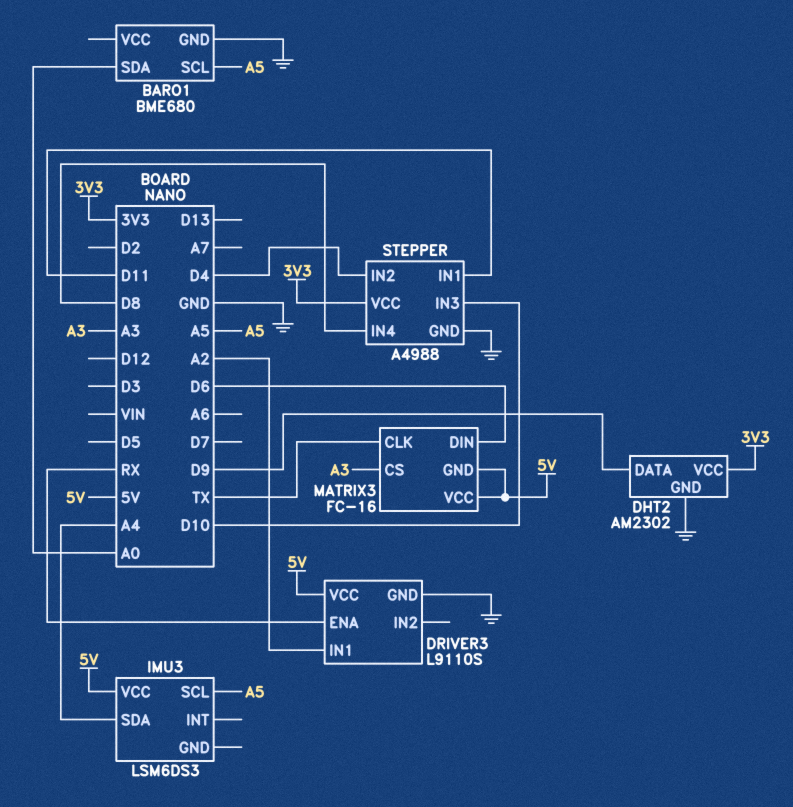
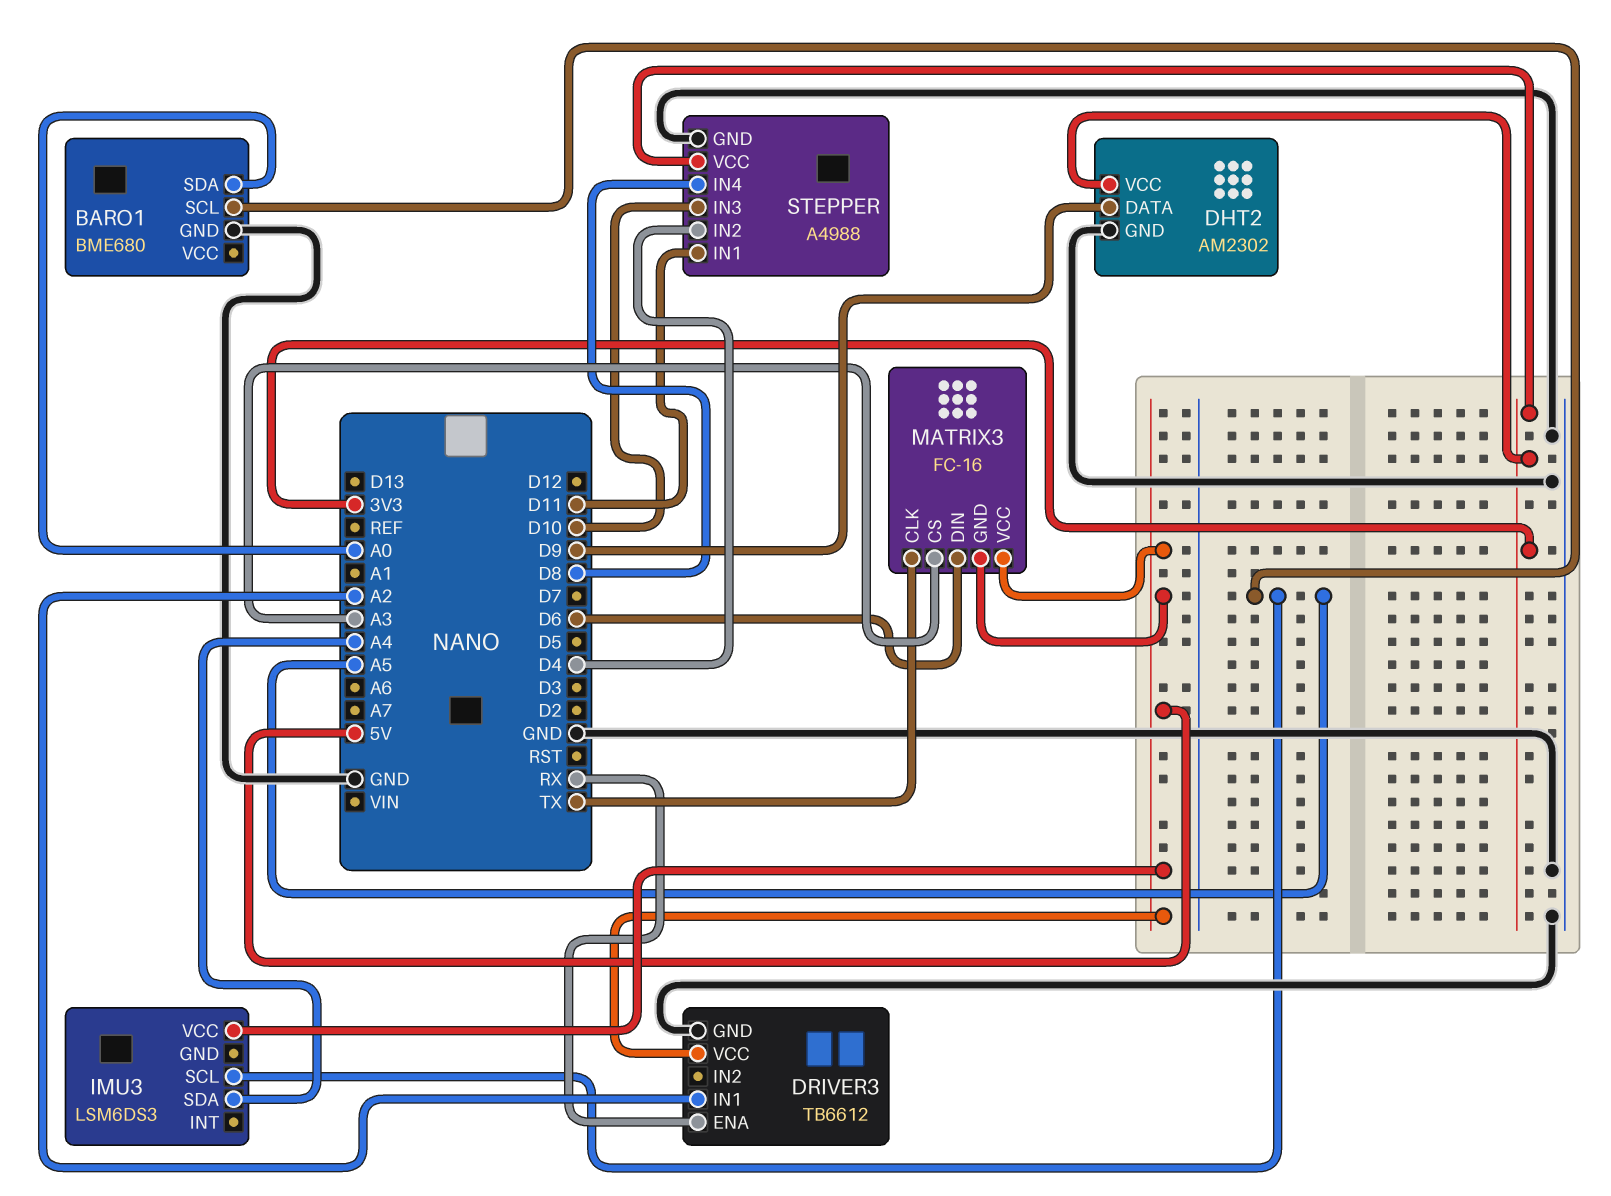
DRIVER3: L9110S -> TB6612

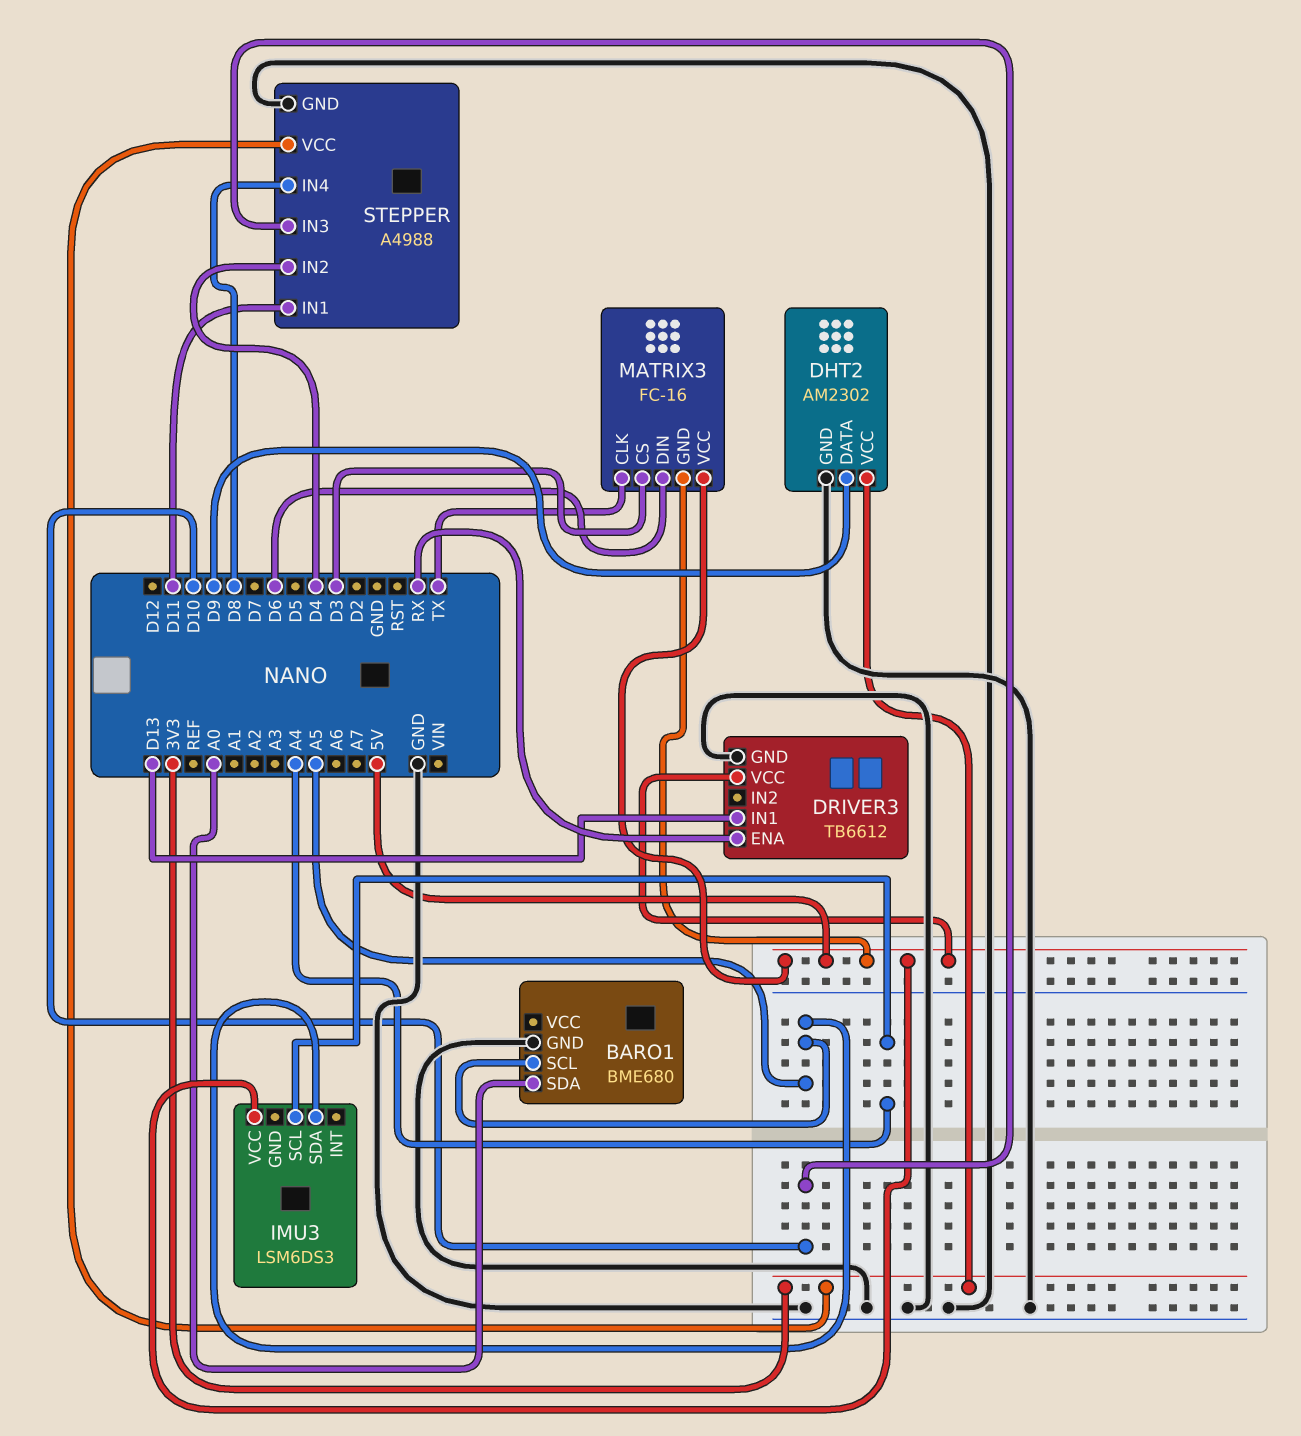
DRIVER3 pin IN1: A2 -> D13
IMU3 pin SCL: A5 -> A4
IMU3 pin SDA: A4 -> A5
MATRIX3 pin CS: A3 -> D3

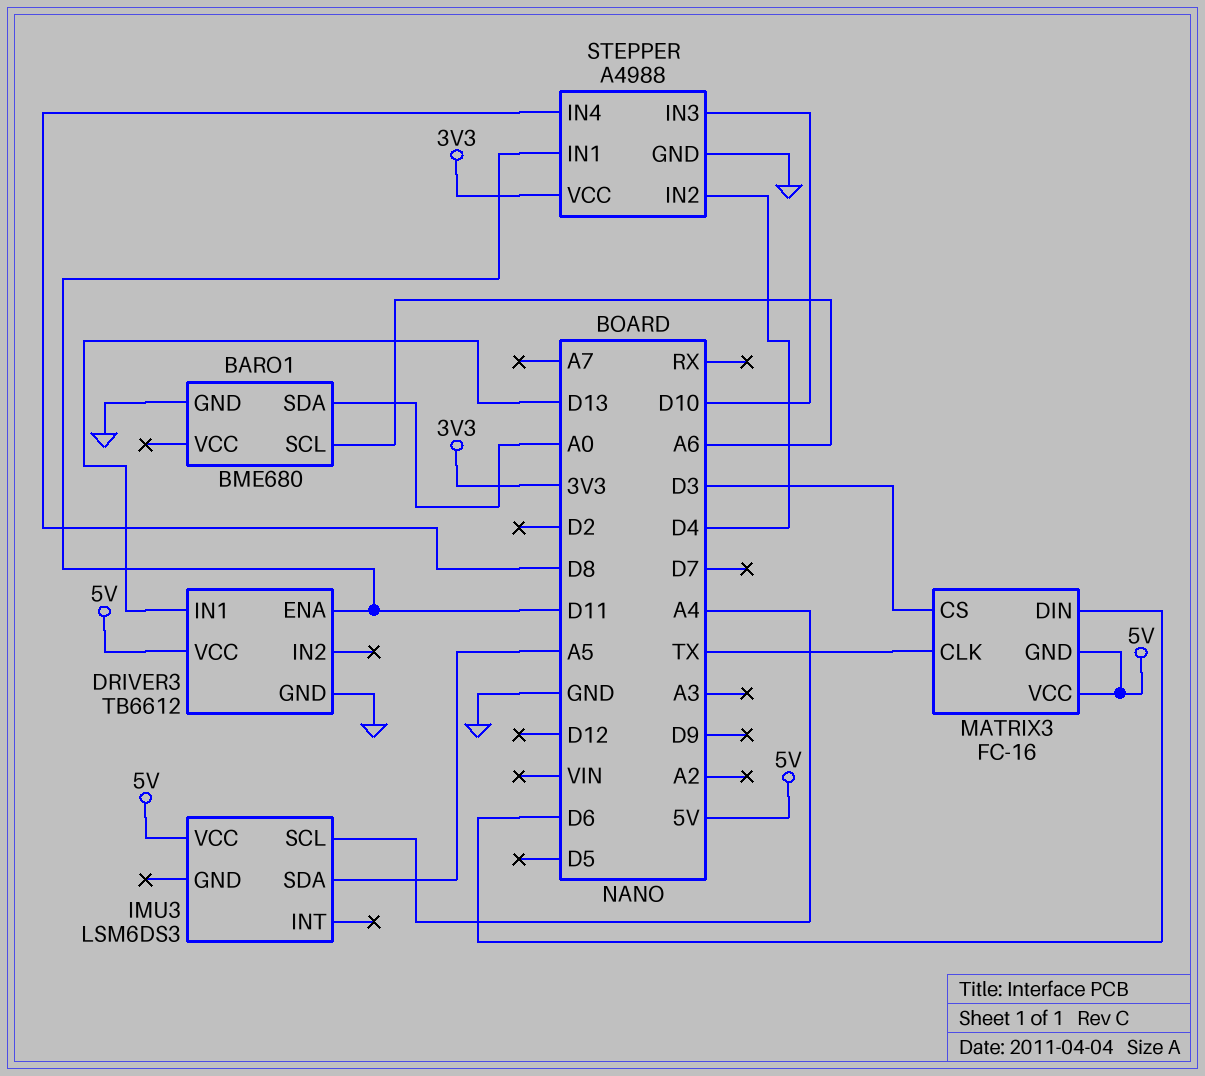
BARO1 pin SCL: A5 -> A6
DHT2: AM2302 -> none
DHT2 pin DATA: D9 -> none
DHT2 pin GND: GND -> none
DHT2 pin VCC: 3V3 -> none
DRIVER3 pin ENA: RX -> D11

